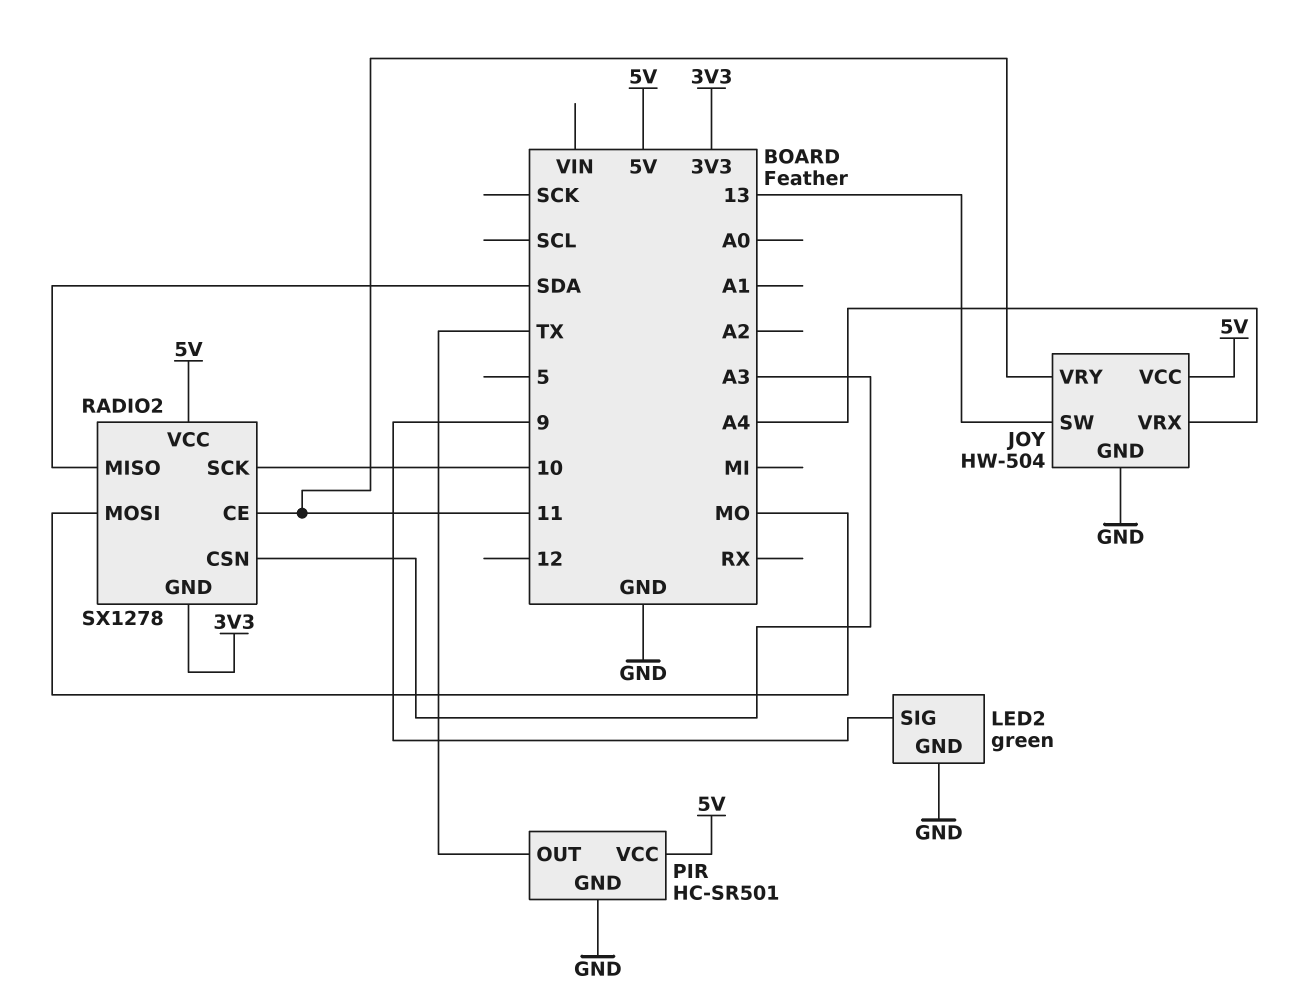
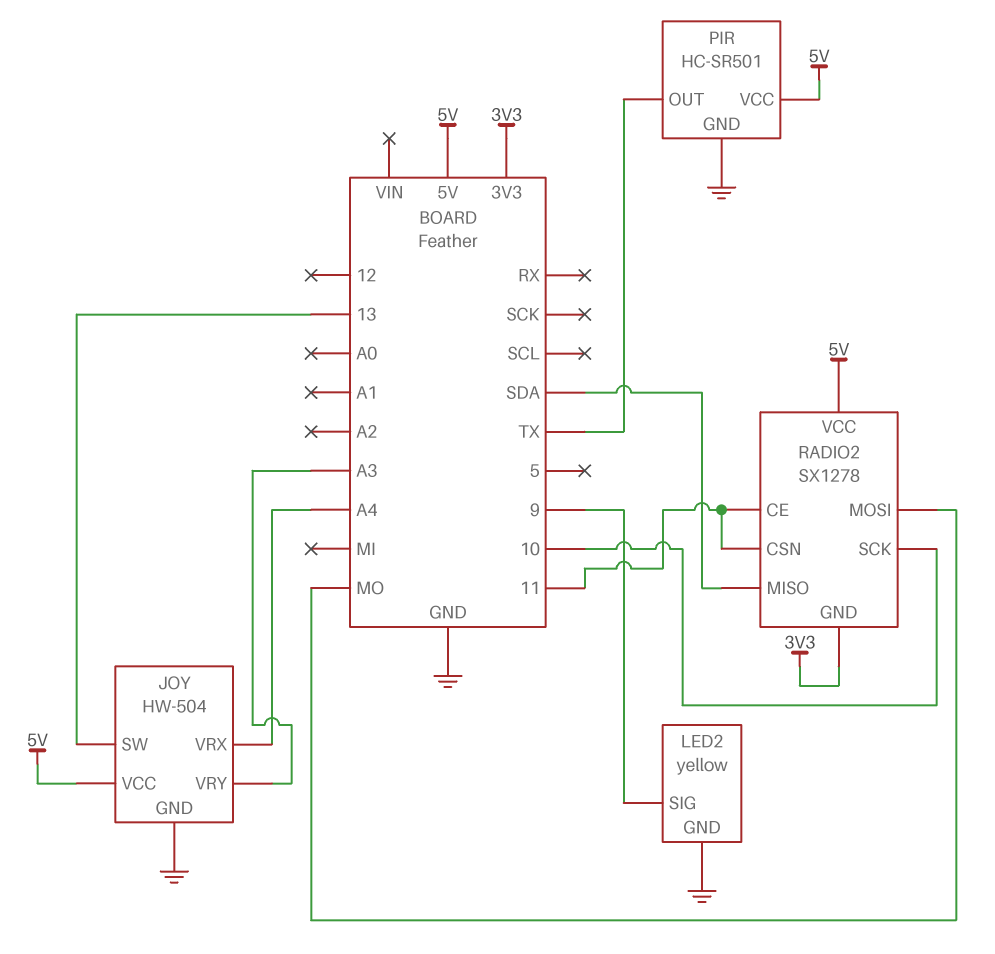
JOY pin VRY: 11 -> A3
LED2: green -> yellow
RADIO2 pin CSN: A3 -> 11

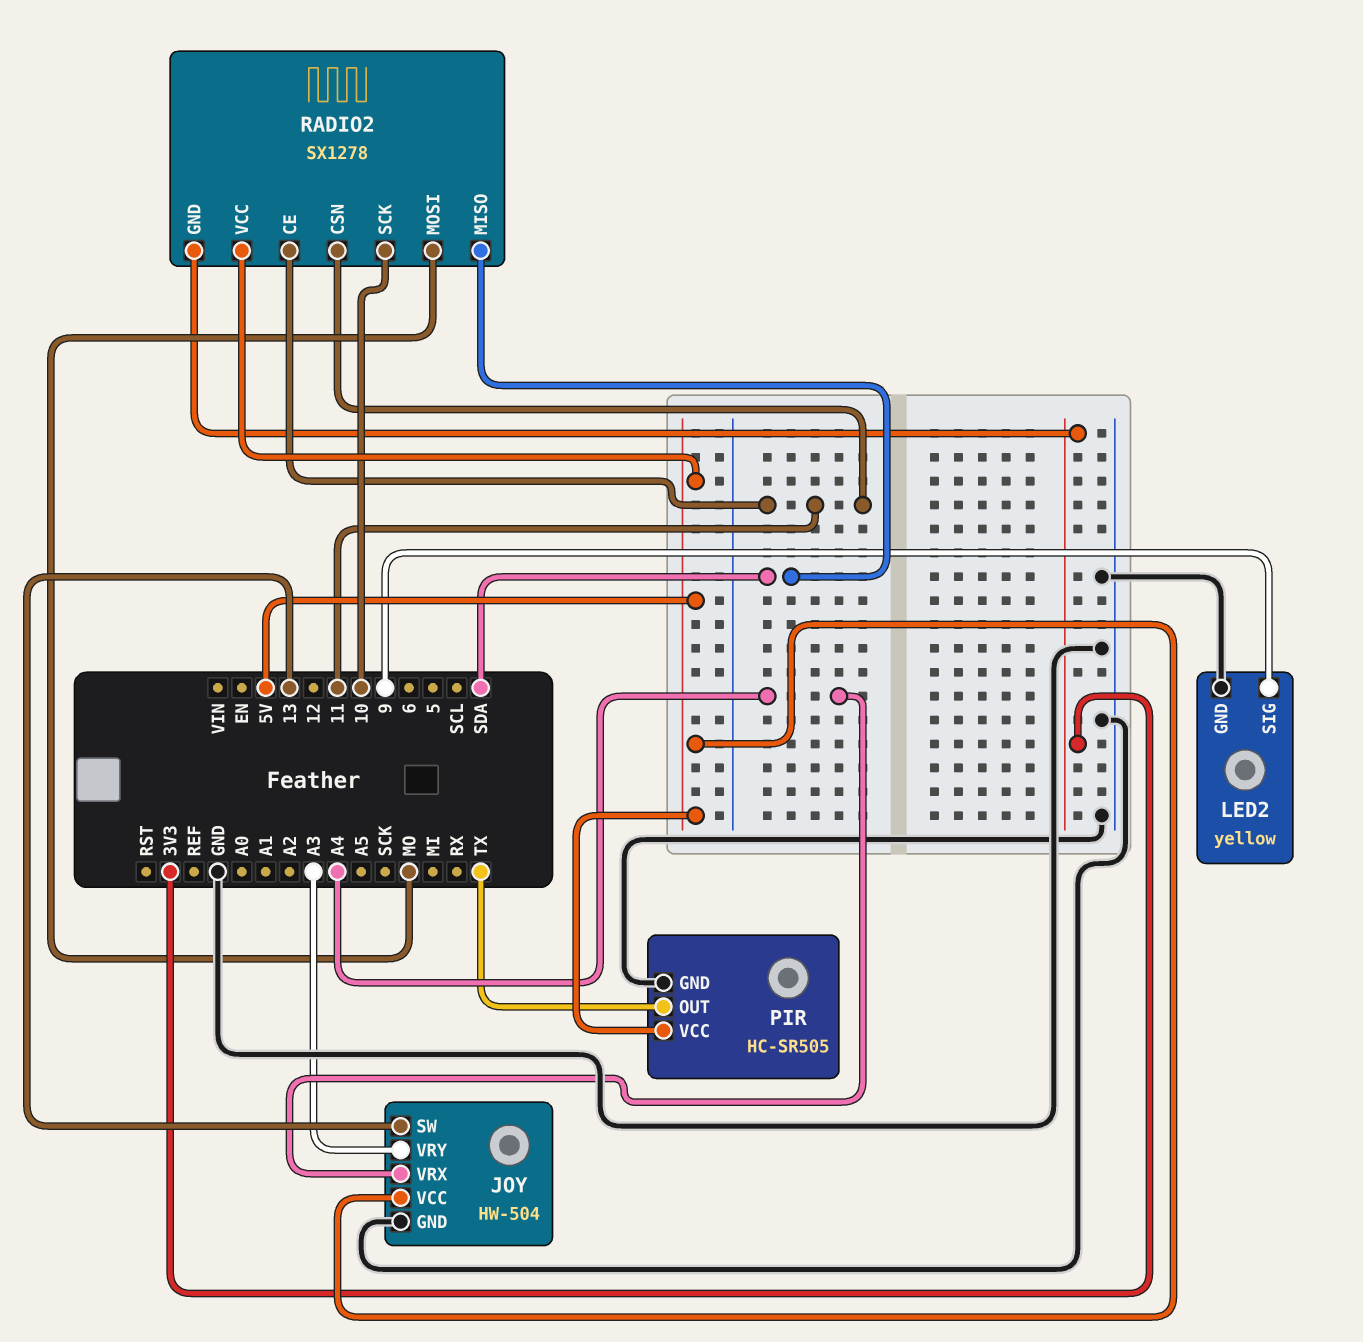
PIR: HC-SR501 -> HC-SR505

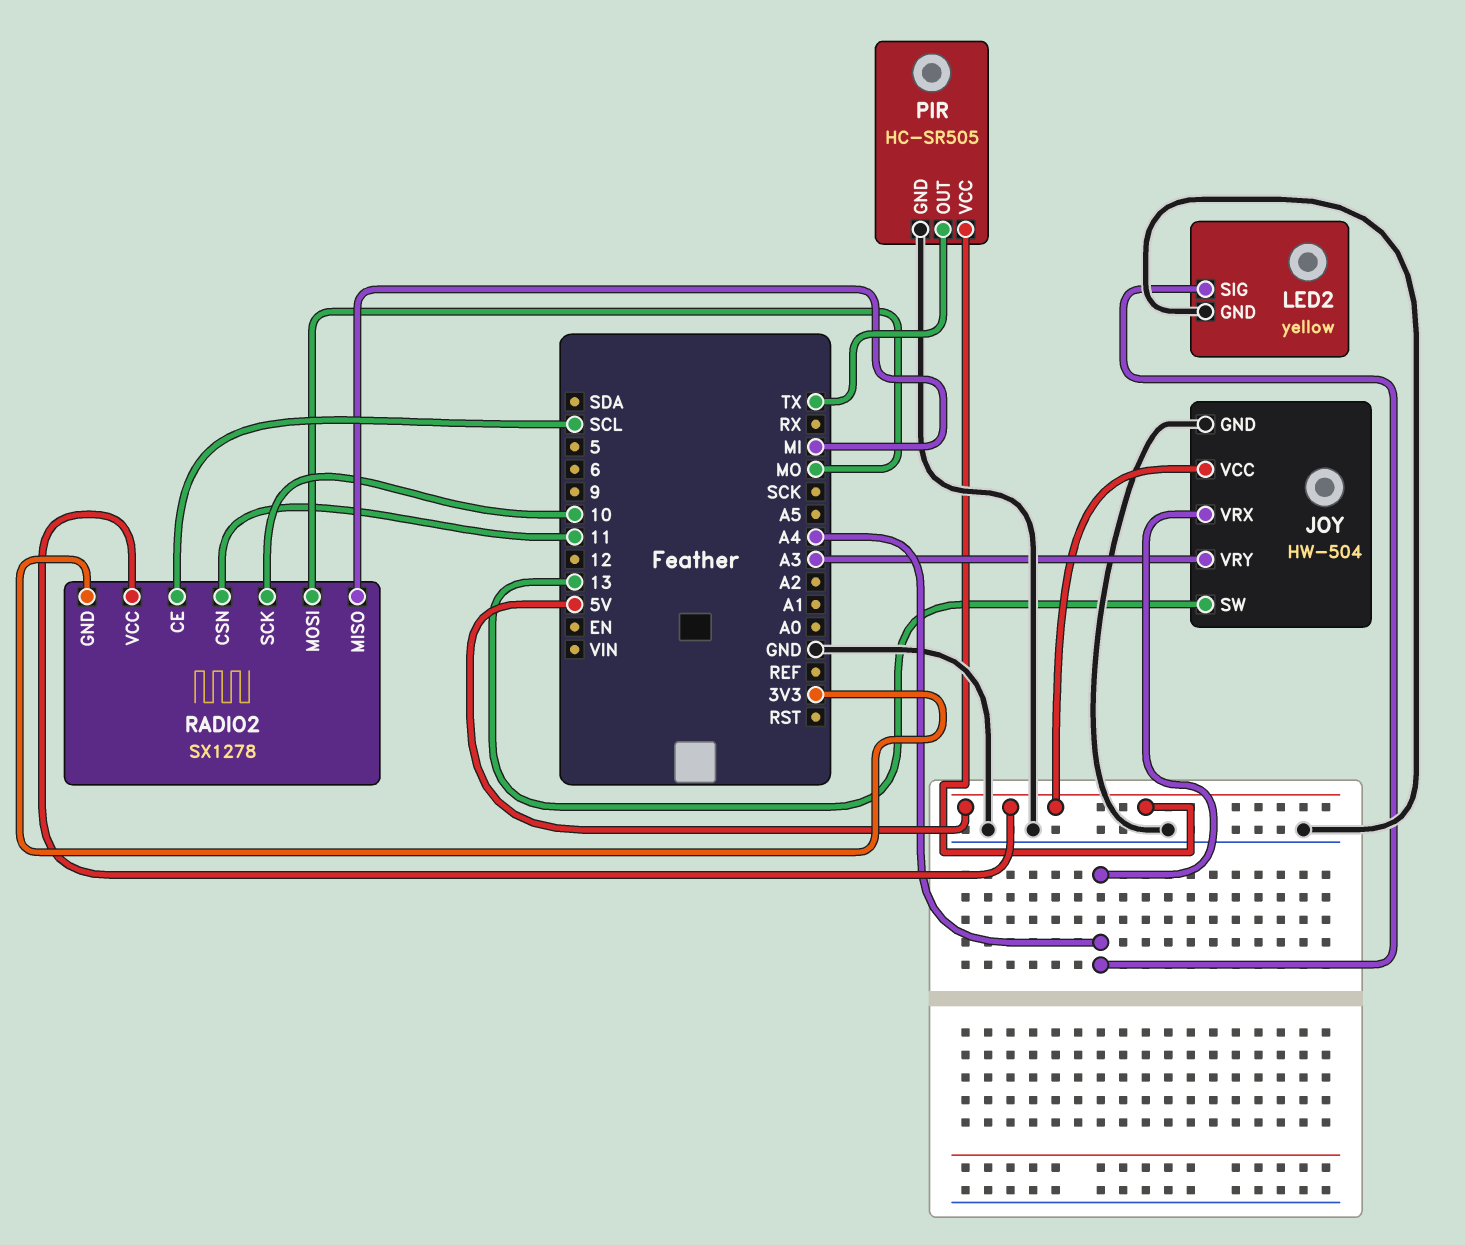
LED2 pin SIG: 9 -> A4
RADIO2 pin CE: 11 -> SCL
RADIO2 pin MISO: SDA -> MI

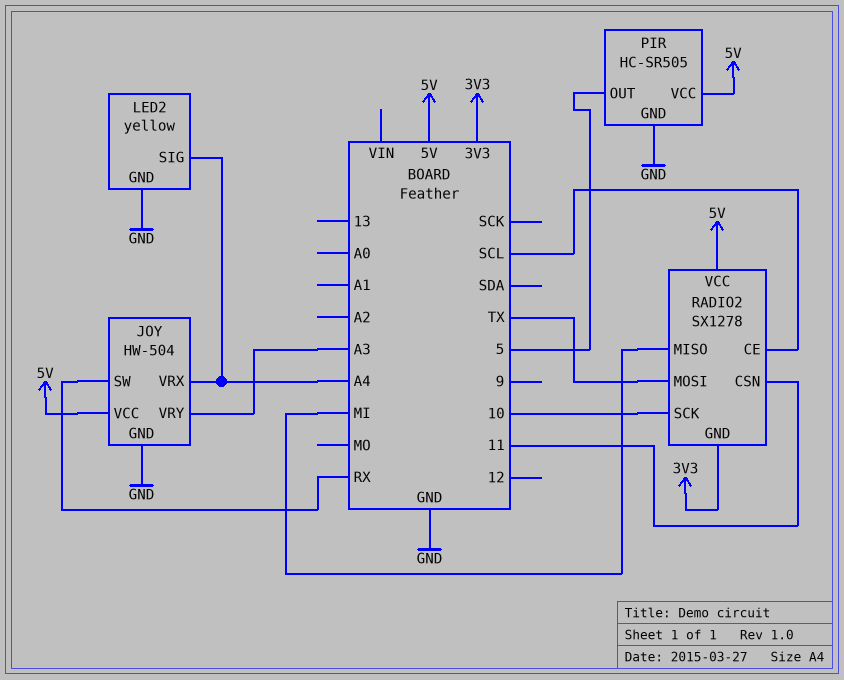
JOY pin SW: 13 -> RX
PIR pin OUT: TX -> 5
RADIO2 pin MOSI: MO -> TX

